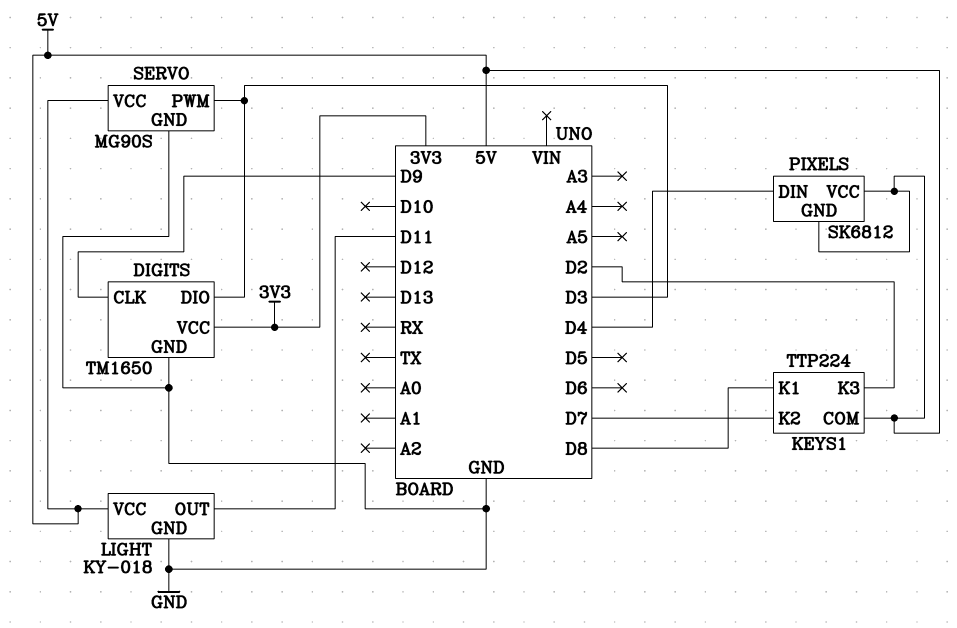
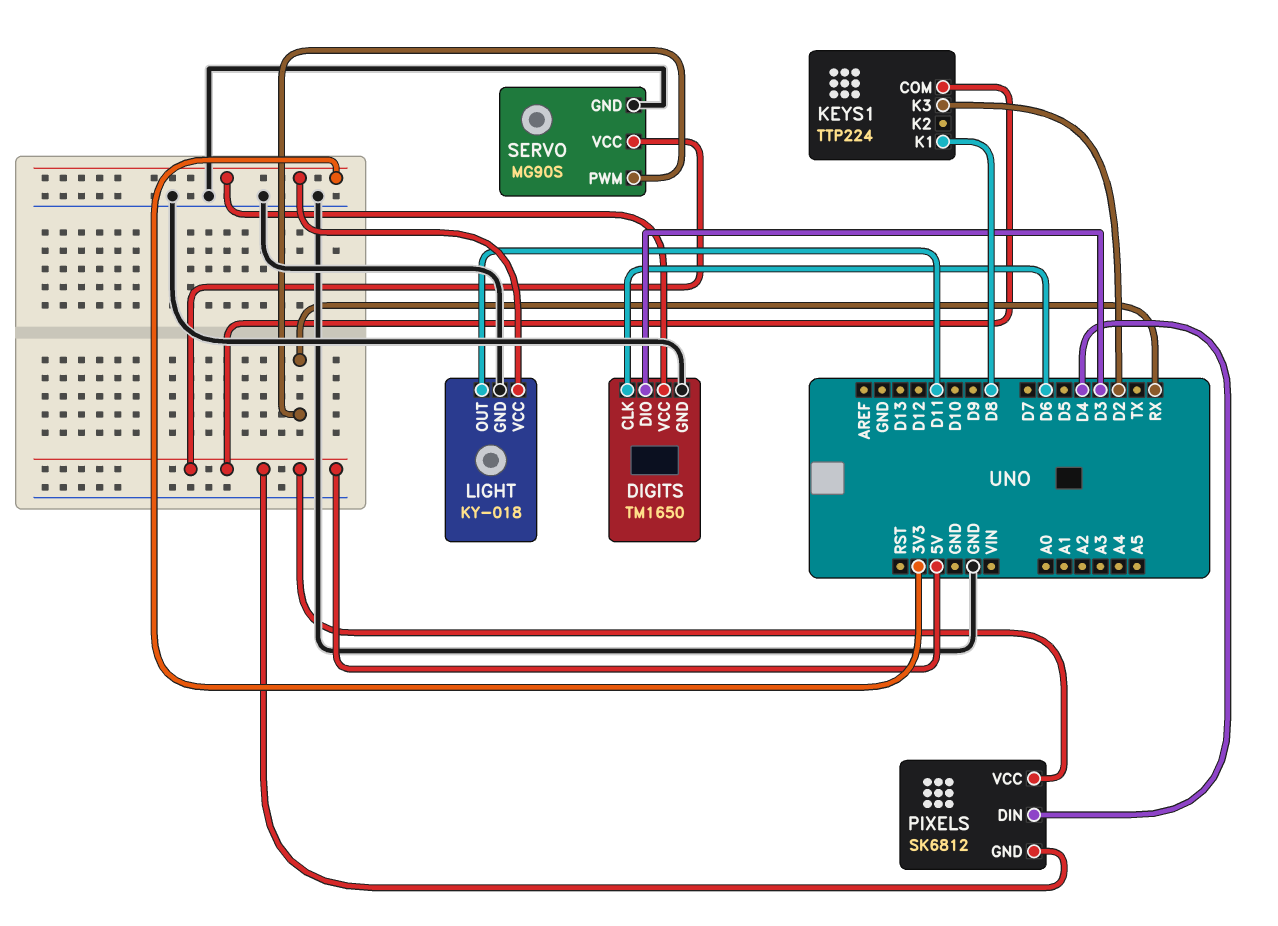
DIGITS pin CLK: D9 -> D6
KEYS1 pin K2: D7 -> none
LIGHT pin VCC: 5V -> 3V3
SERVO pin PWM: D3 -> RX

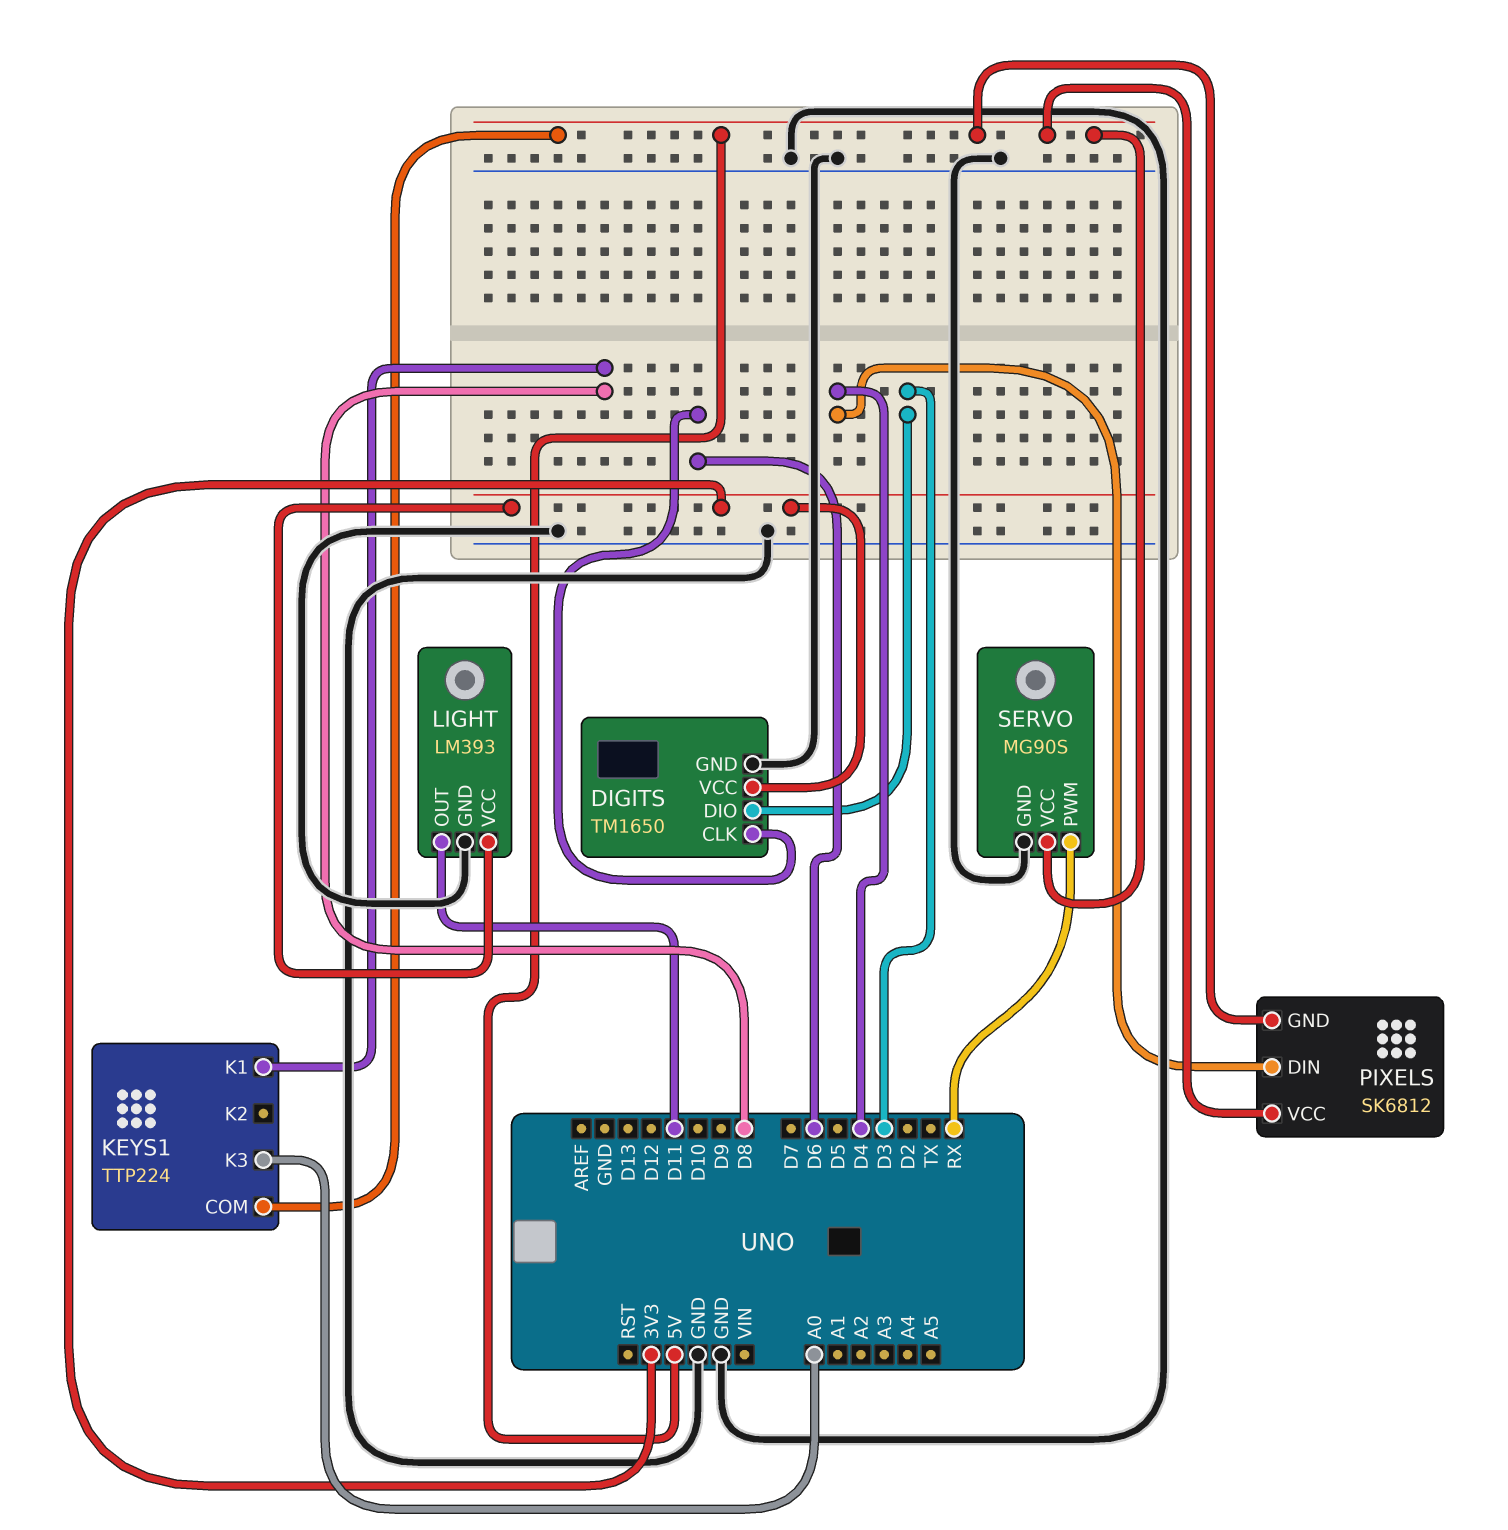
KEYS1 pin K3: D2 -> A0
LIGHT: KY-018 -> LM393

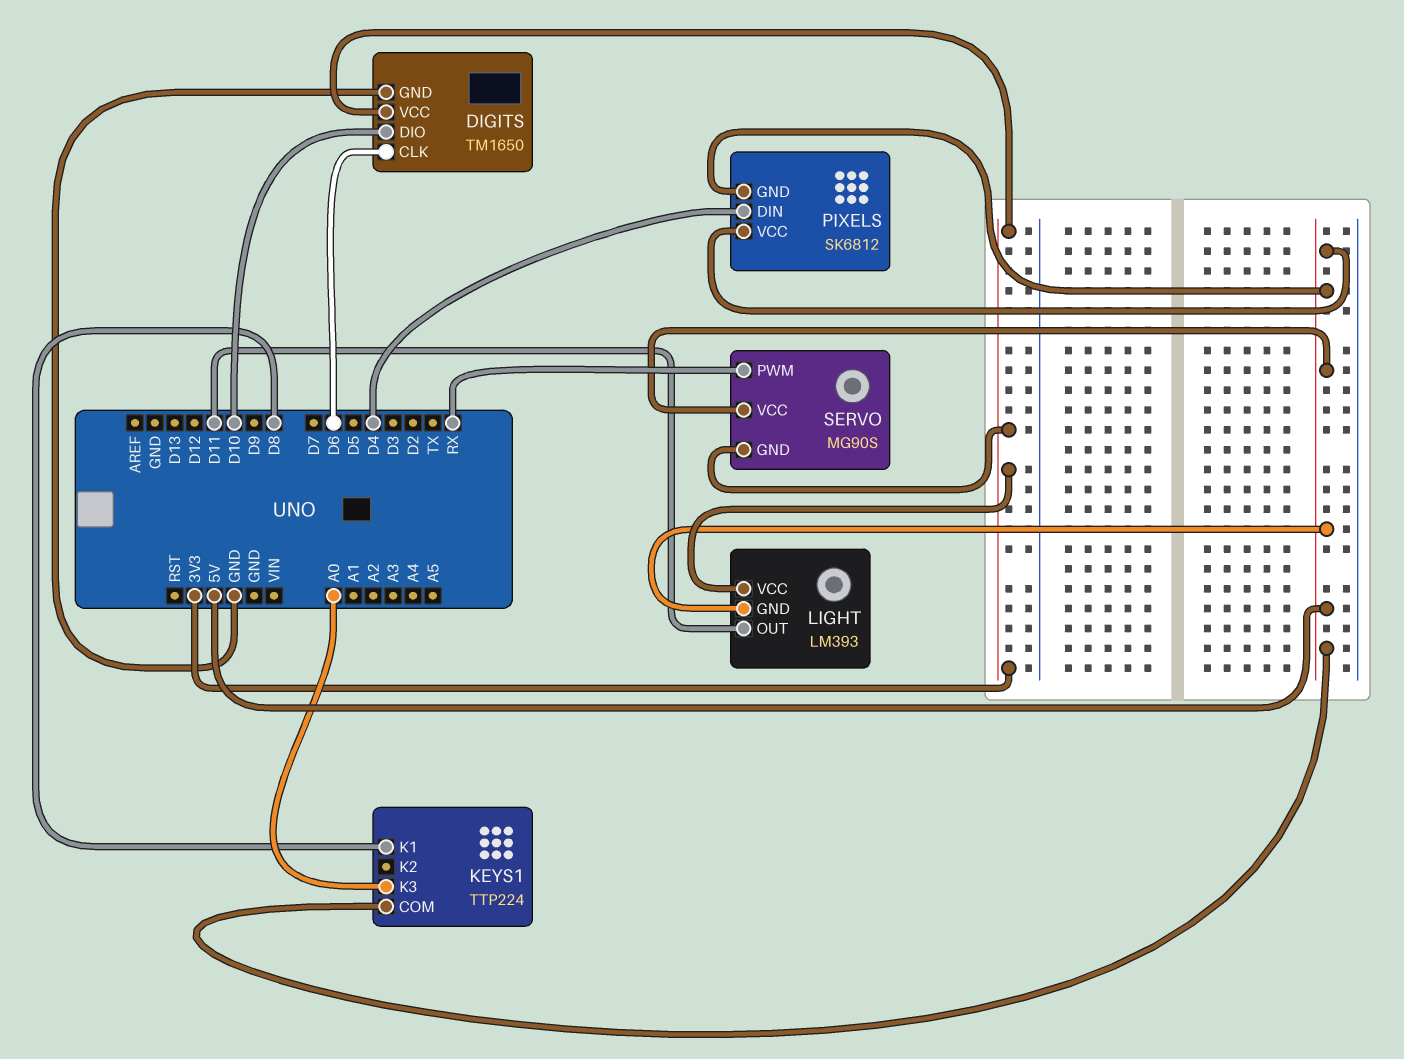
DIGITS pin DIO: D3 -> D10
LIGHT pin GND: GND -> 5V
SERVO pin GND: GND -> 3V3

